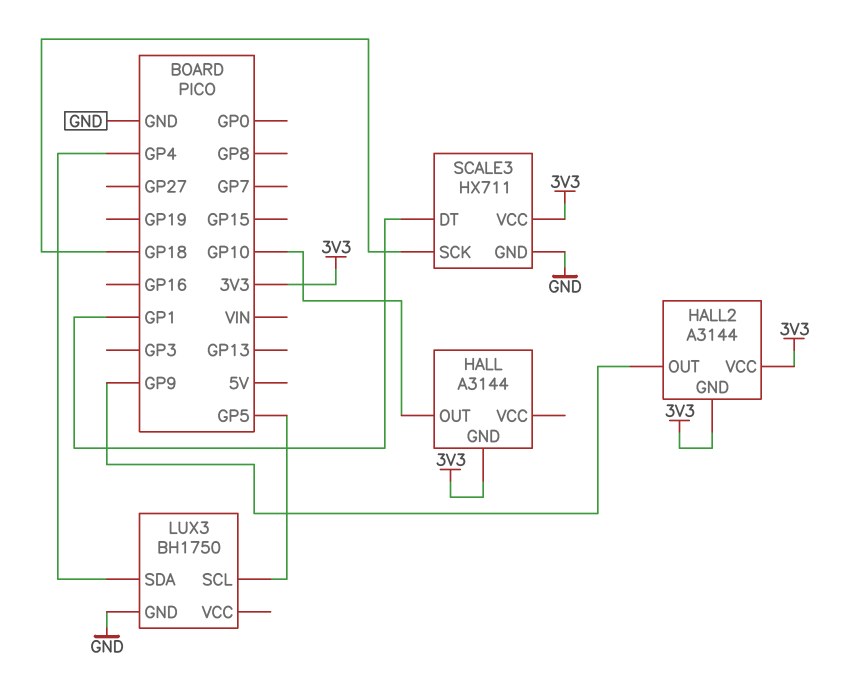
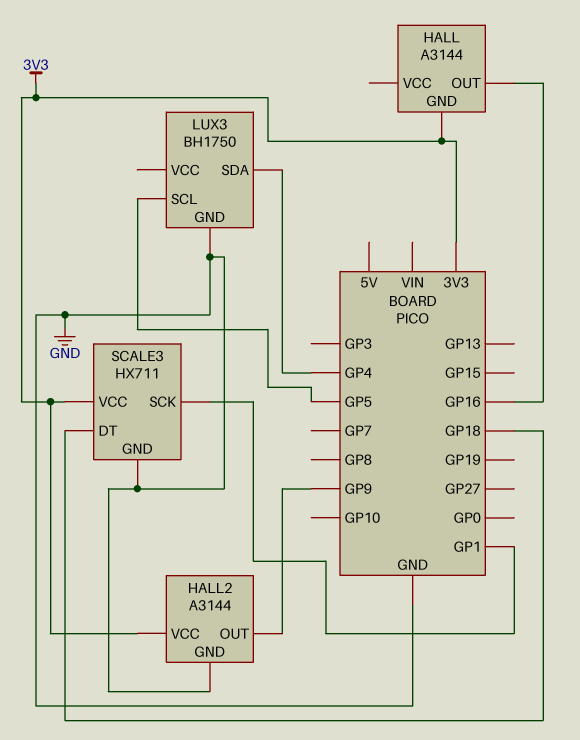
HALL pin OUT: GP10 -> GP16
HALL2 pin GND: 3V3 -> GND
SCALE3 pin DT: GP1 -> GP18
SCALE3 pin SCK: GP18 -> GP1

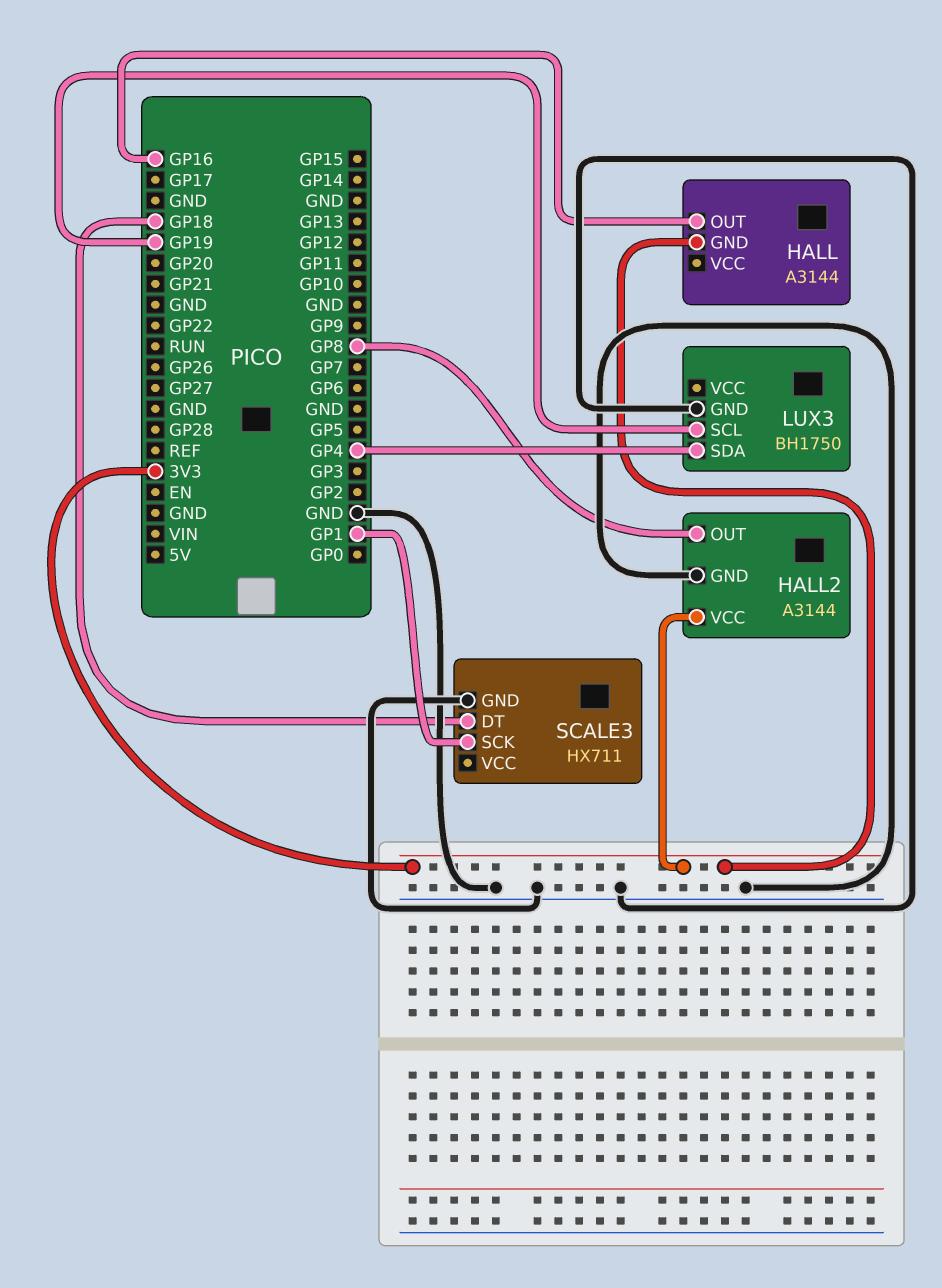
HALL2 pin OUT: GP9 -> GP8
LUX3 pin SCL: GP5 -> GP19
SCALE3 pin VCC: 3V3 -> none

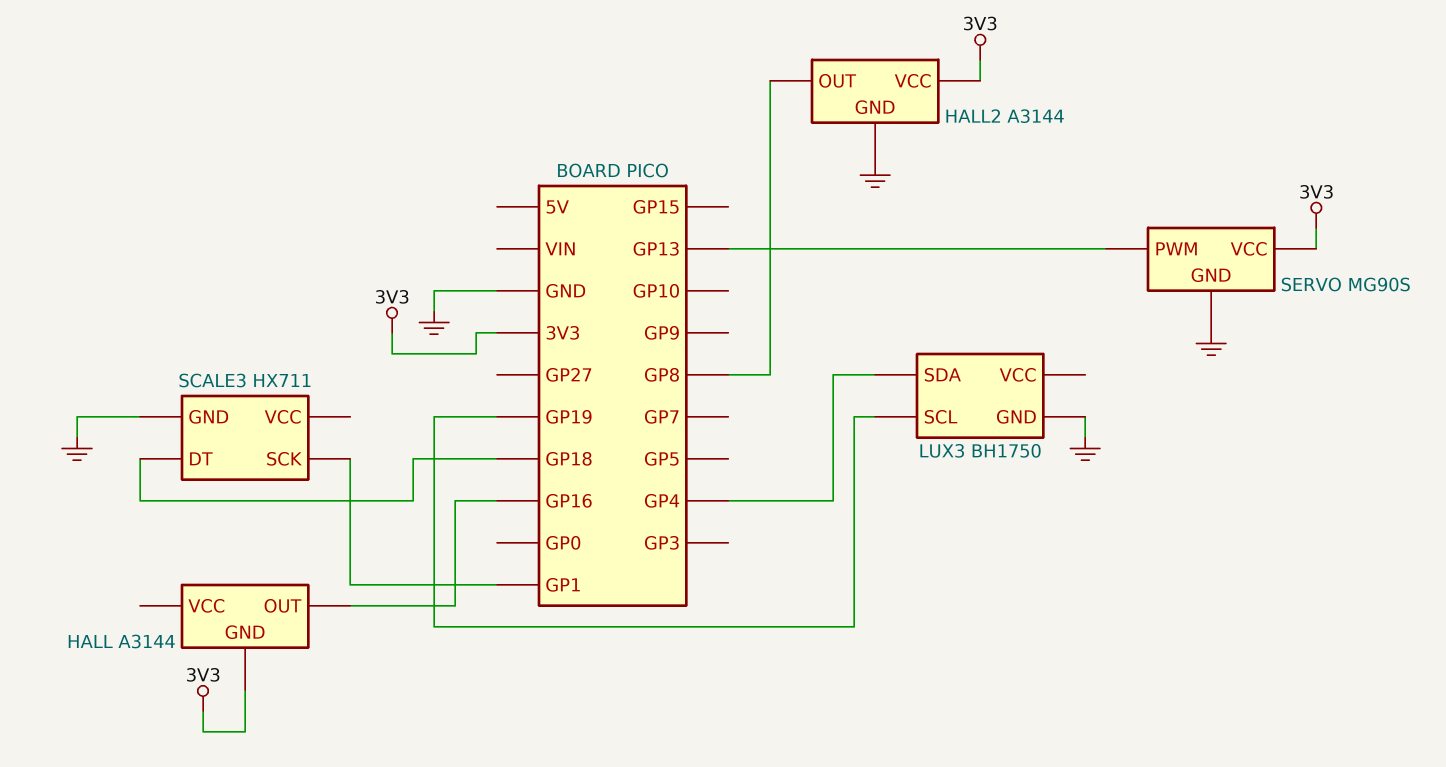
SERVO: none -> MG90S
SERVO pin GND: none -> GND
SERVO pin PWM: none -> GP13
SERVO pin VCC: none -> 3V3

